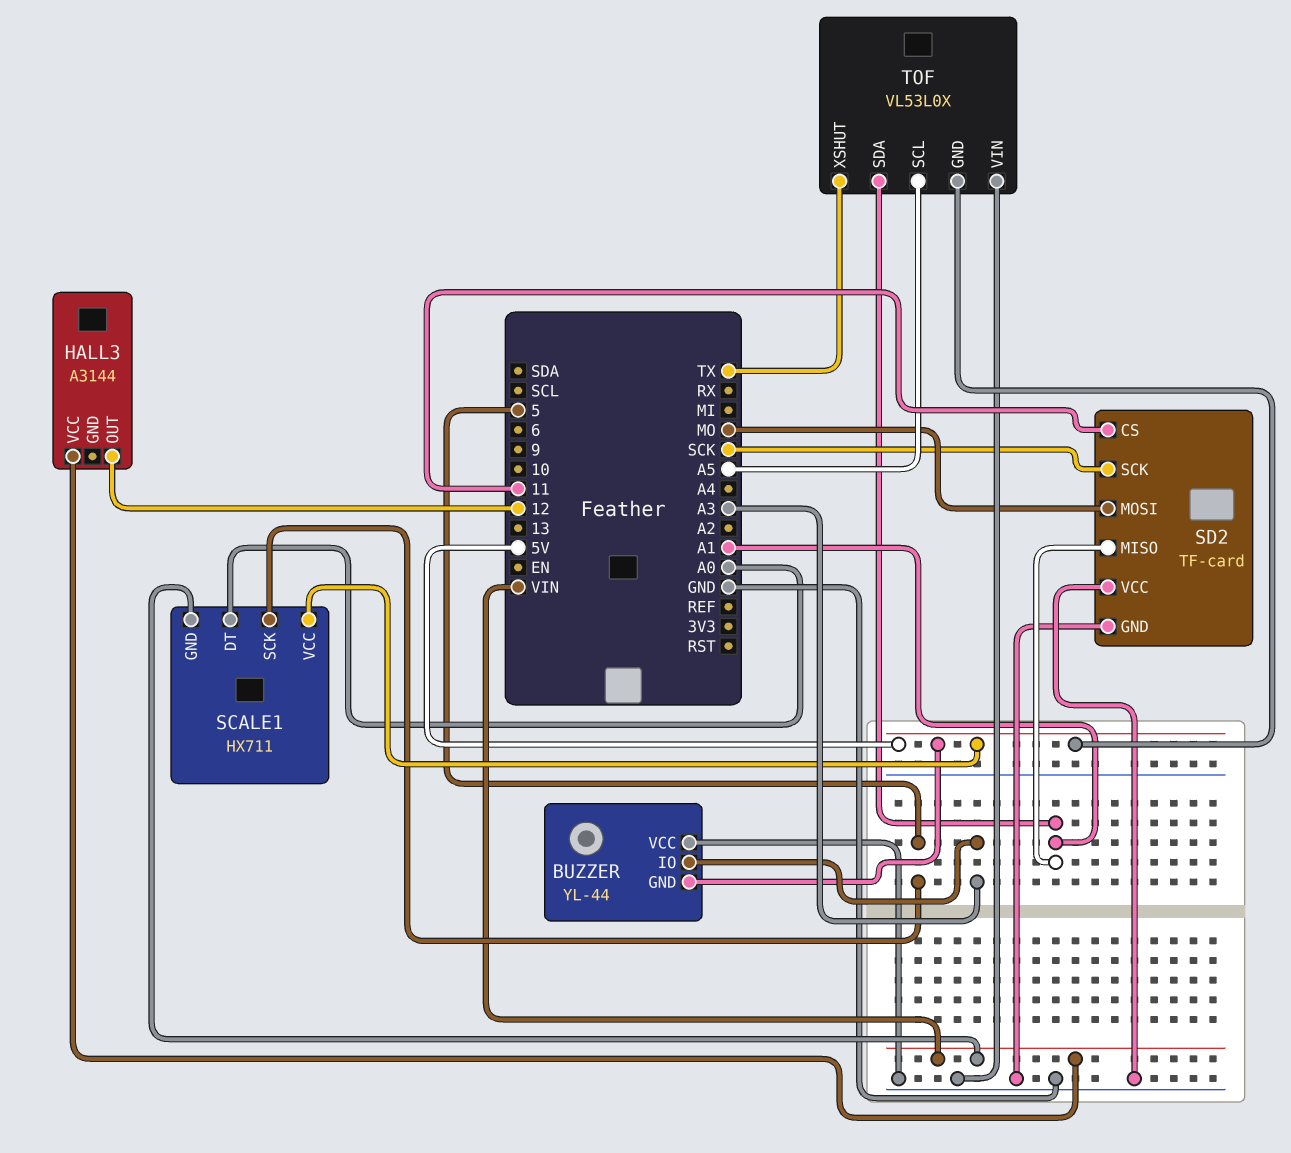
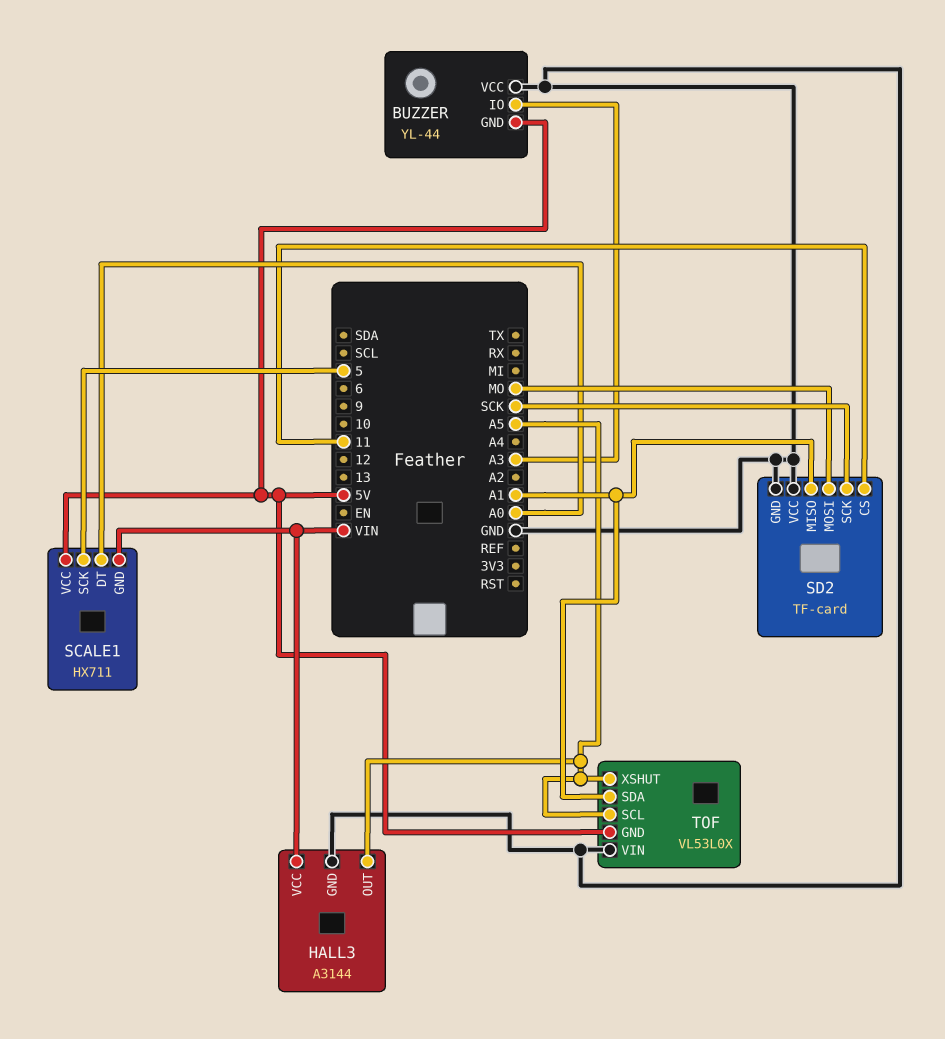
HALL3 pin GND: none -> GND
HALL3 pin OUT: 12 -> A5
TOF pin XSHUT: TX -> A5

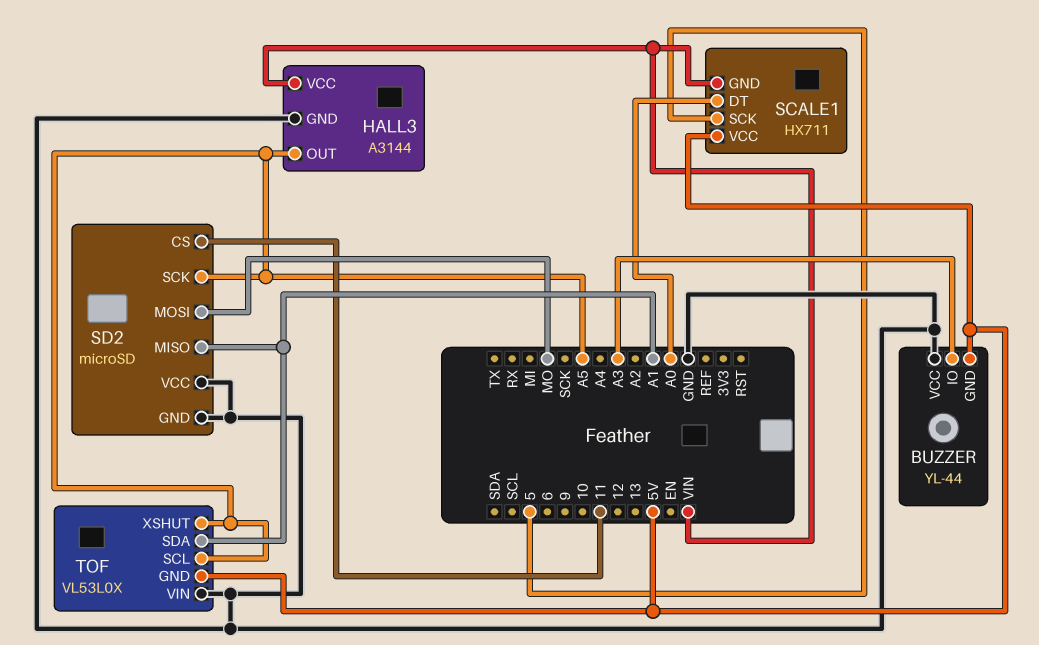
SD2: TF-card -> microSD
SD2 pin SCK: SCK -> A5

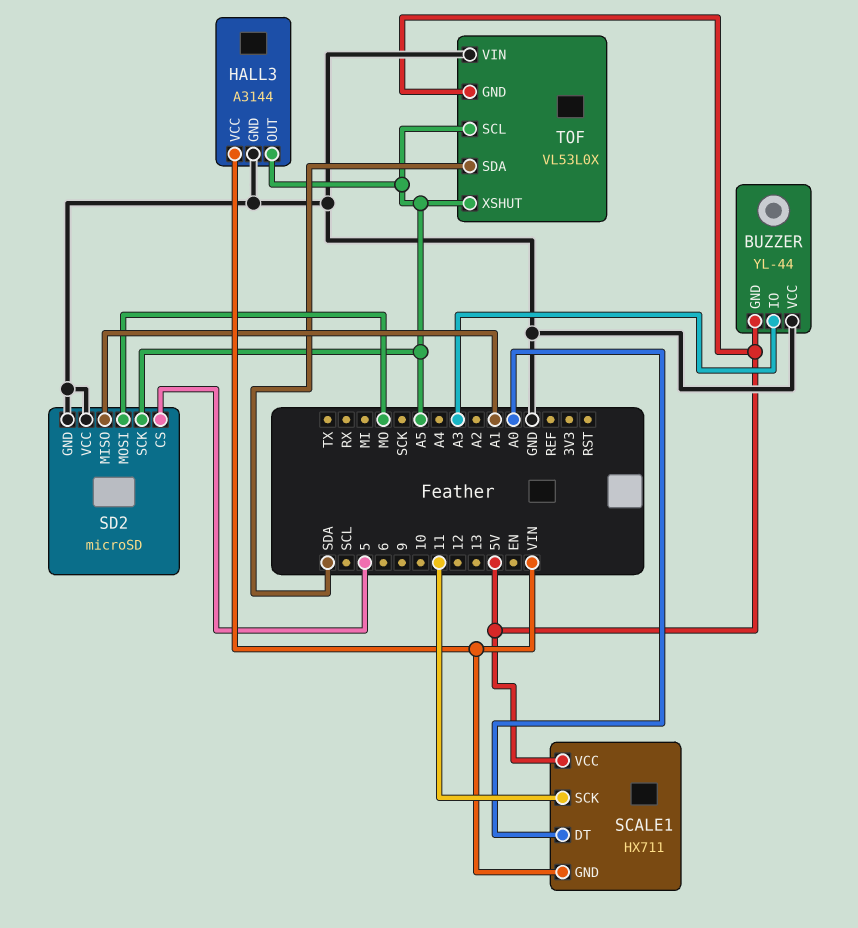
SCALE1 pin SCK: 5 -> 11
SD2 pin CS: 11 -> 5
TOF pin SDA: A1 -> SDA

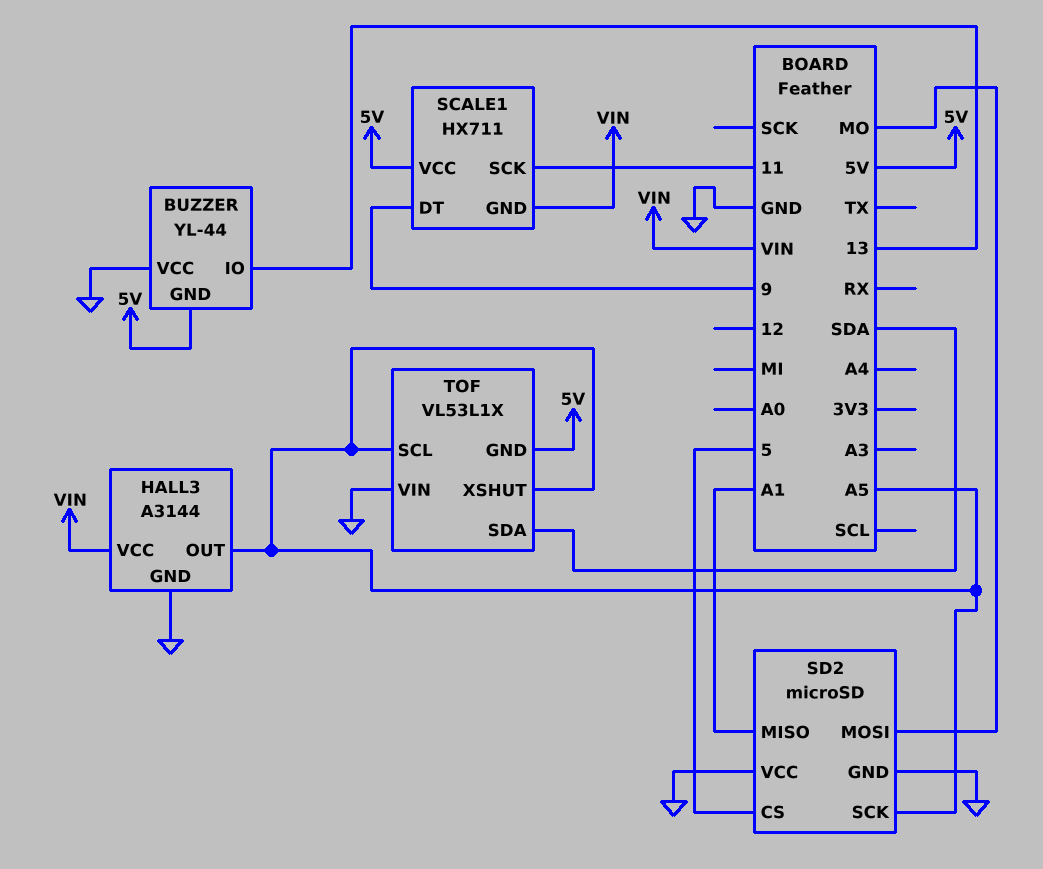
BUZZER pin IO: A3 -> 13
SCALE1 pin DT: A0 -> 9
TOF: VL53L0X -> VL53L1X

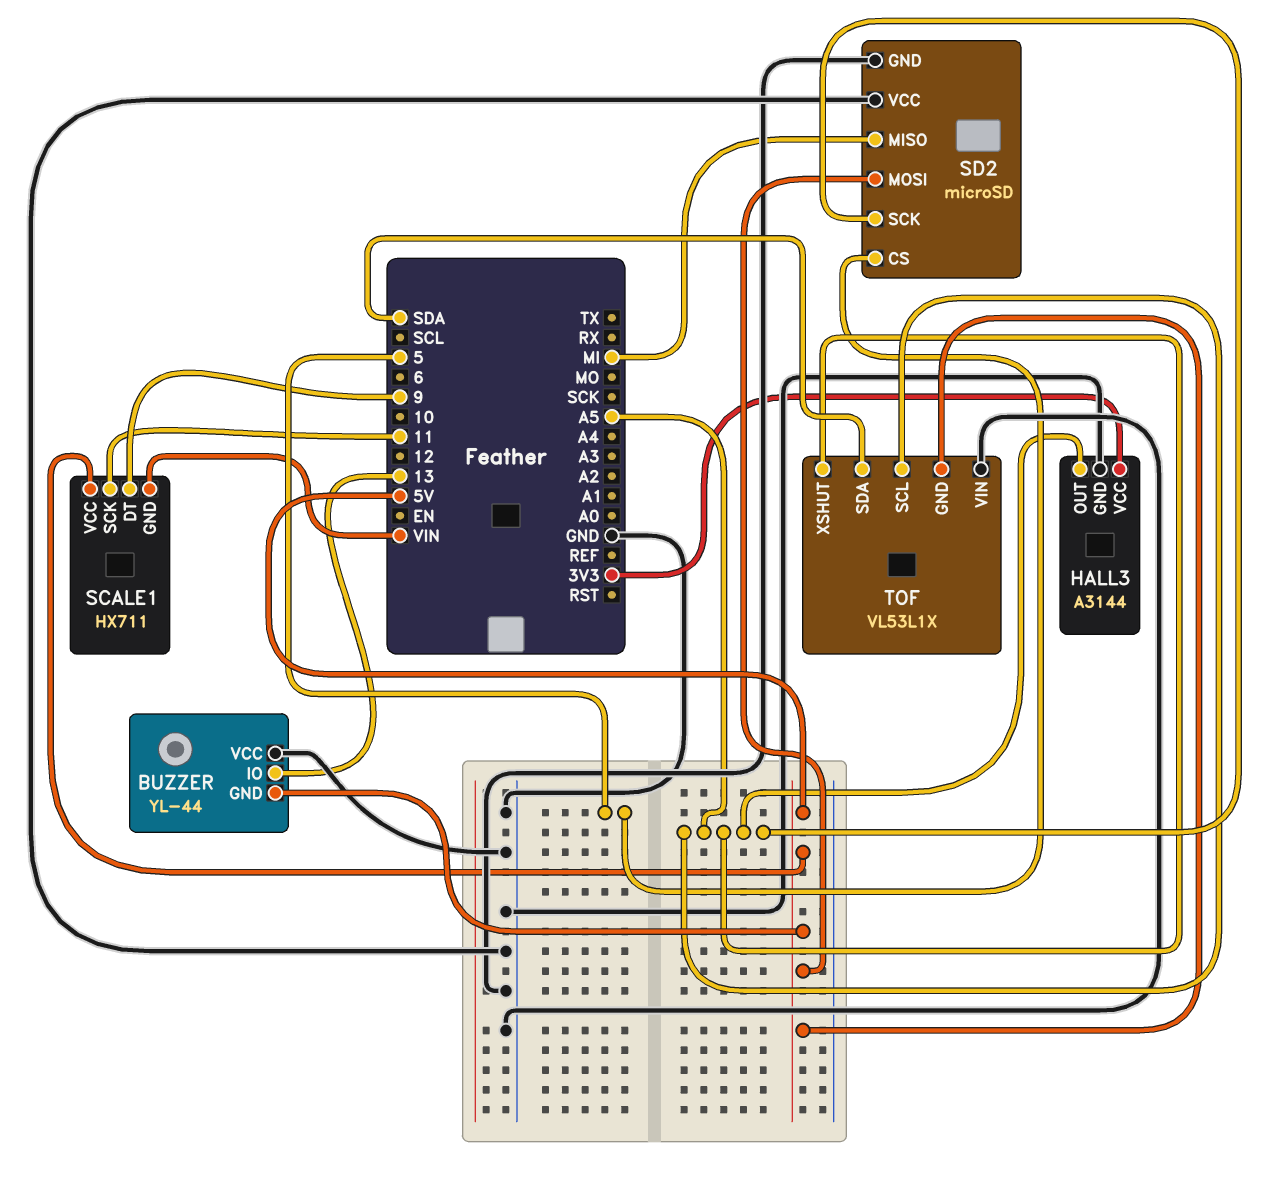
HALL3 pin VCC: VIN -> 3V3
SD2 pin MISO: A1 -> MI
SD2 pin MOSI: MO -> 5V

